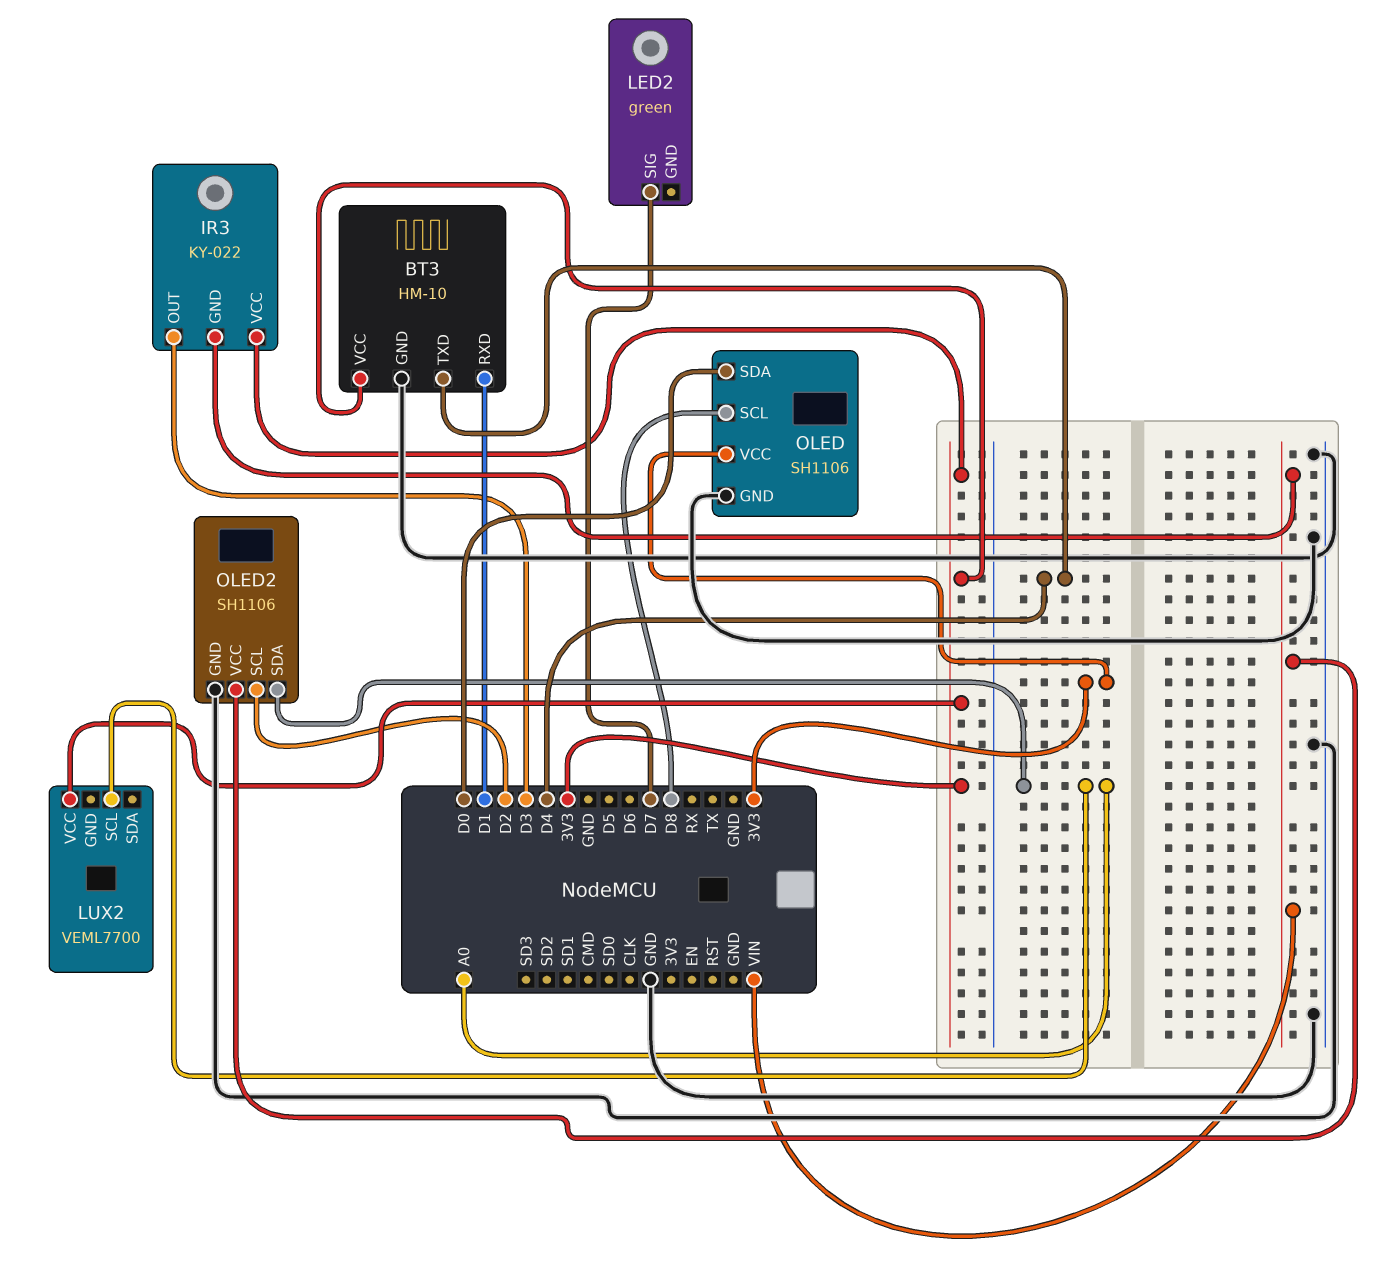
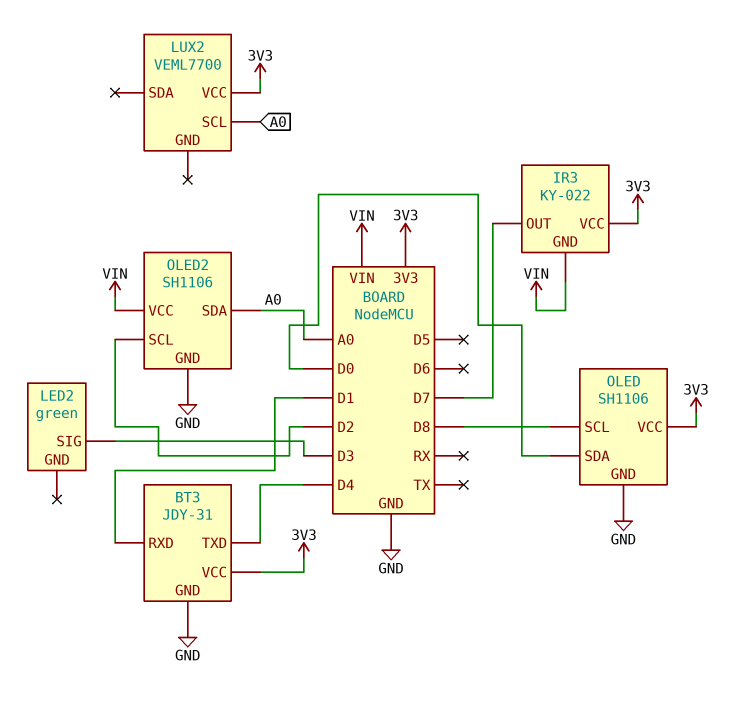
BT3: HM-10 -> JDY-31
IR3 pin OUT: D3 -> D7
LED2 pin SIG: D7 -> D3

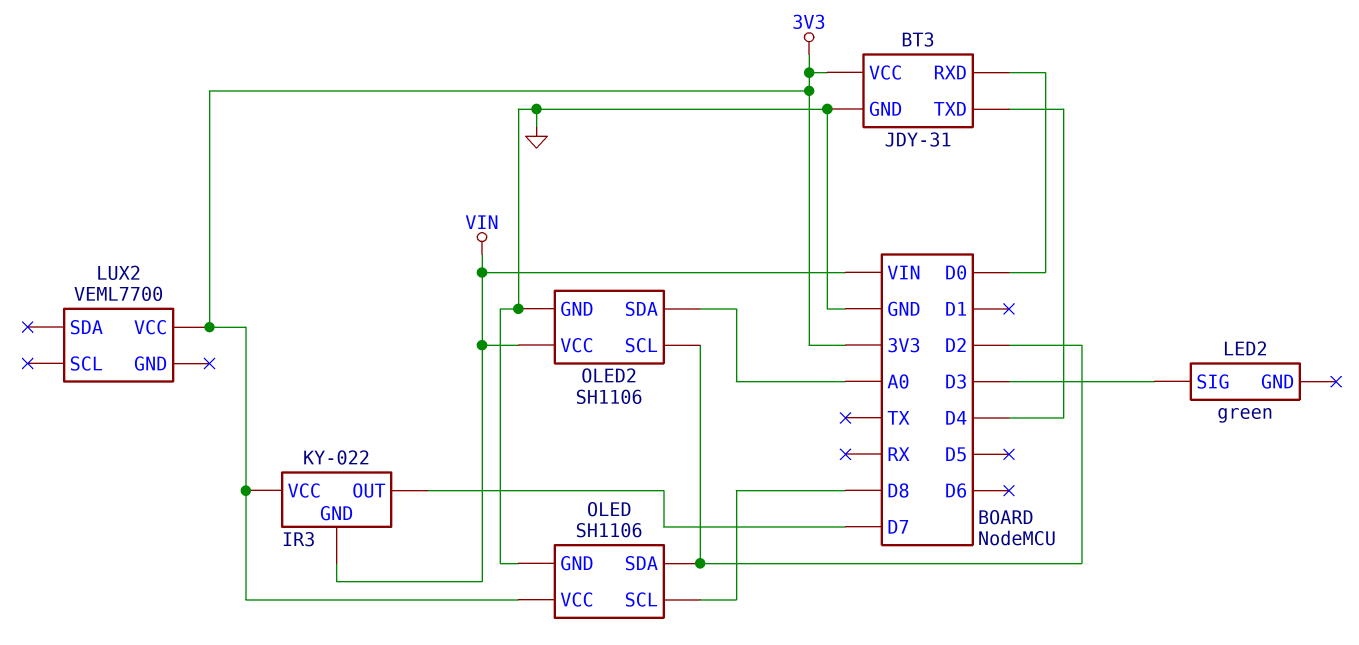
BT3 pin RXD: D1 -> D0
LUX2 pin SCL: A0 -> none
OLED pin SDA: D0 -> D2

